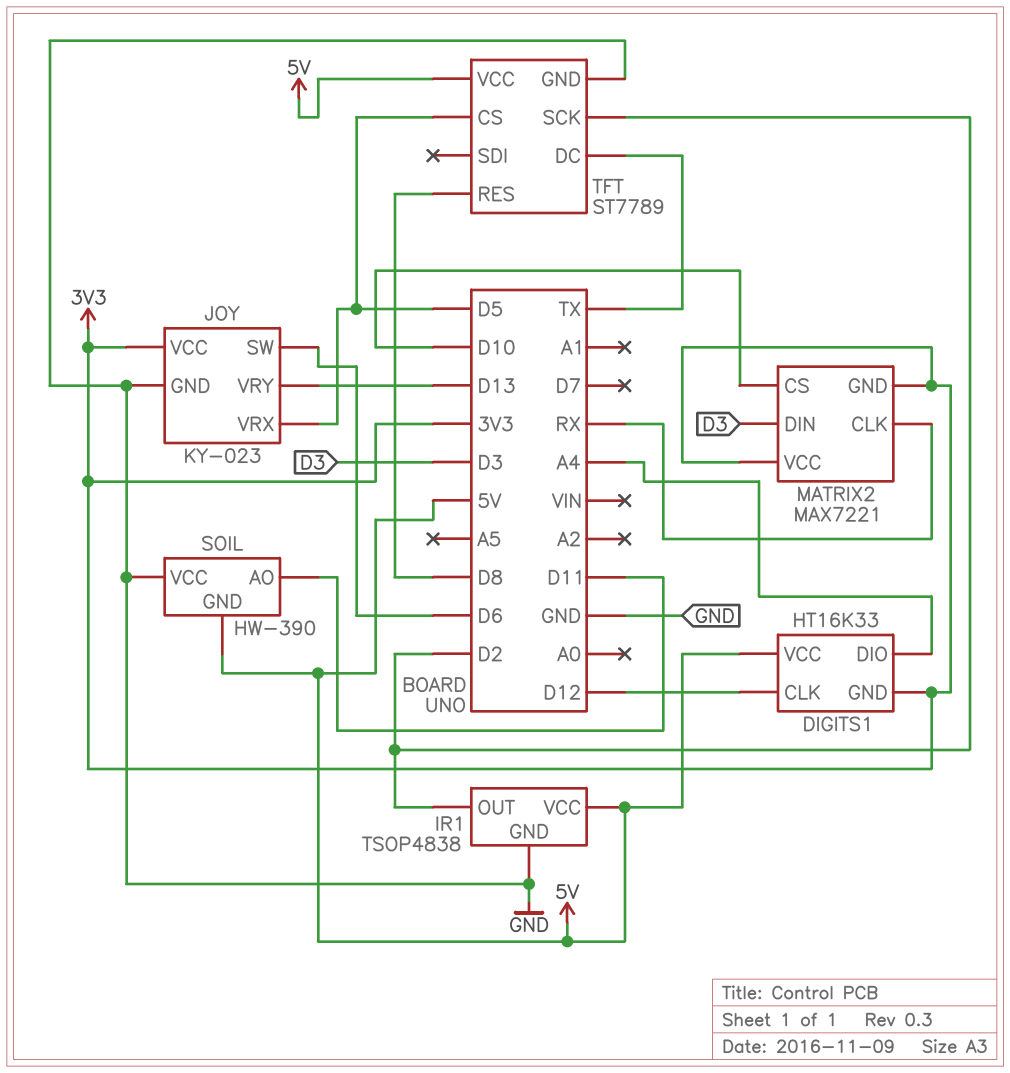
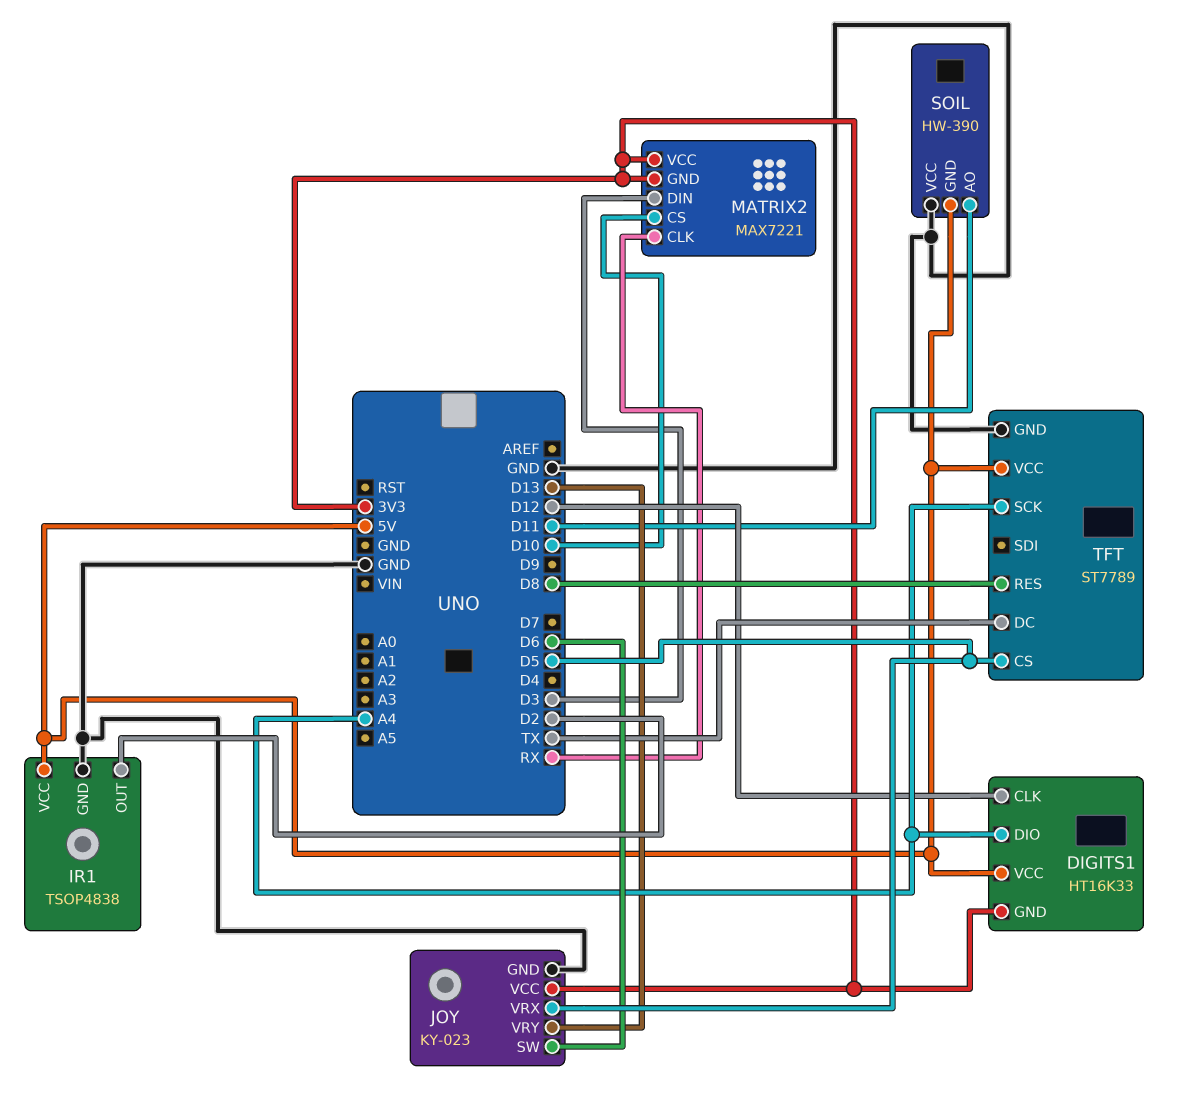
TFT pin SCK: D2 -> A4

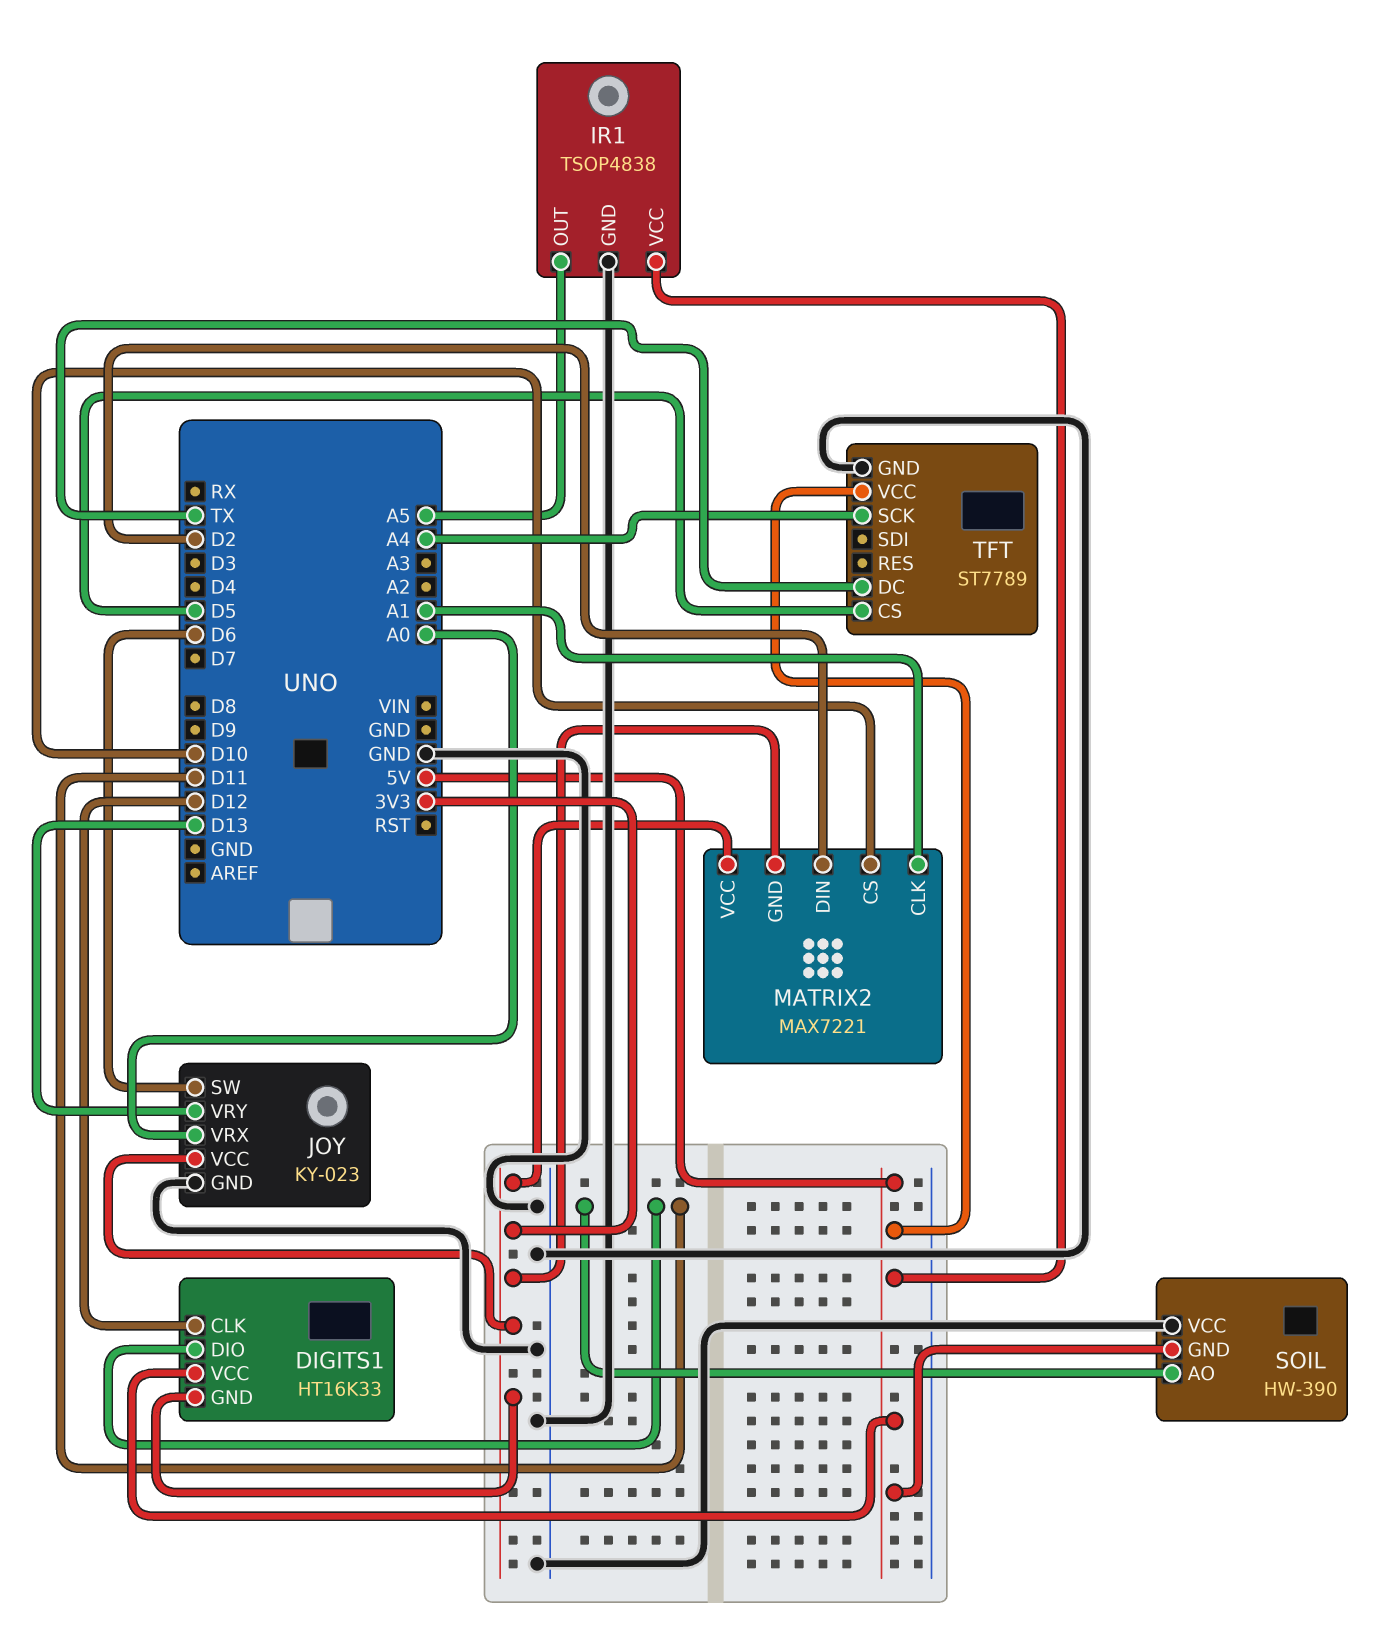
DIGITS1 pin DIO: A4 -> D11
IR1 pin OUT: D2 -> A5
JOY pin VRX: D5 -> A0
MATRIX2 pin CLK: RX -> A1
MATRIX2 pin DIN: D3 -> D2
TFT pin RES: D8 -> none

